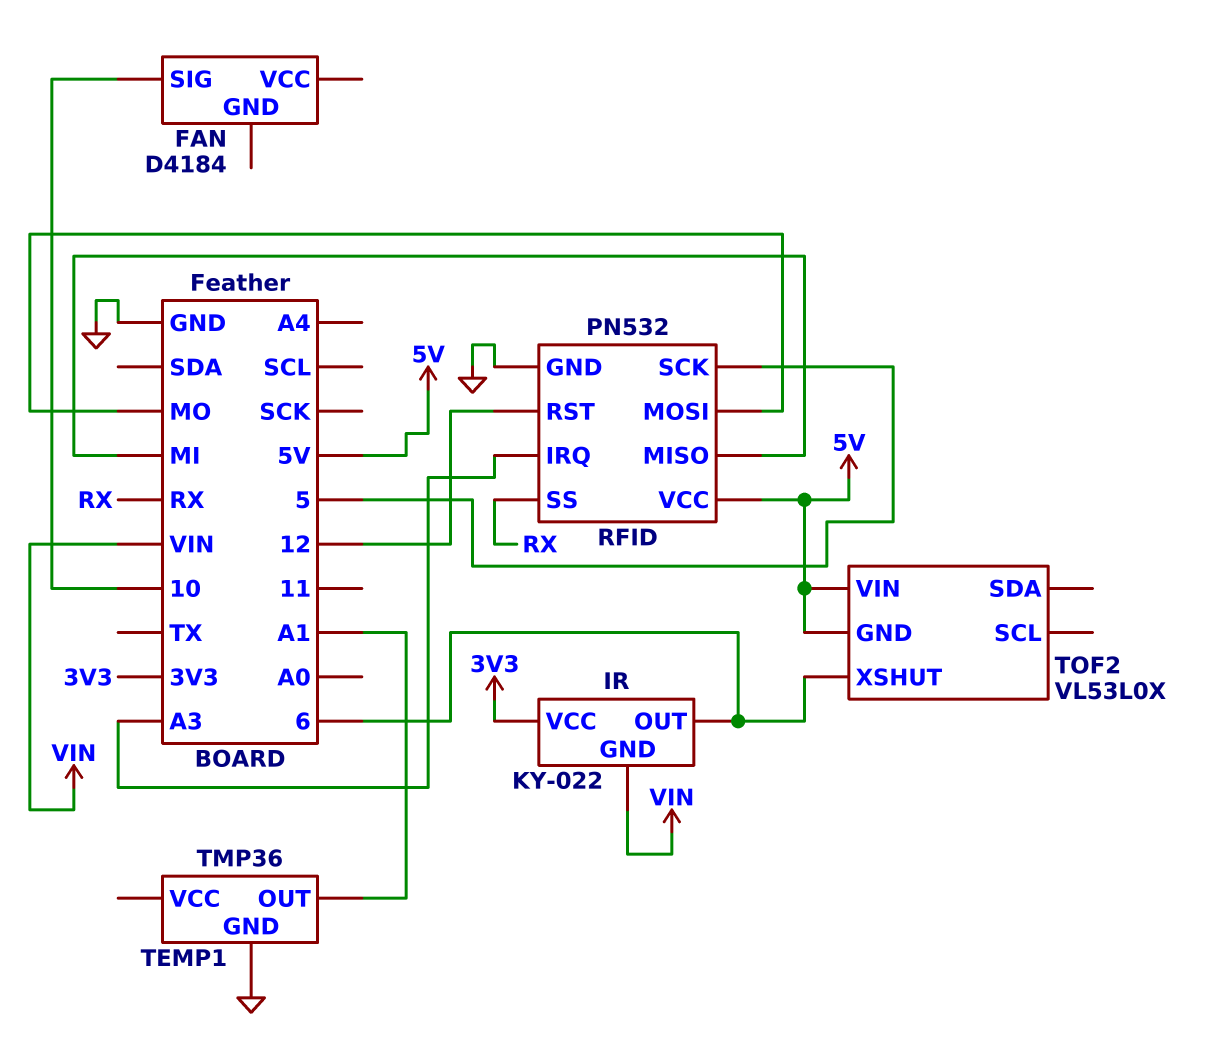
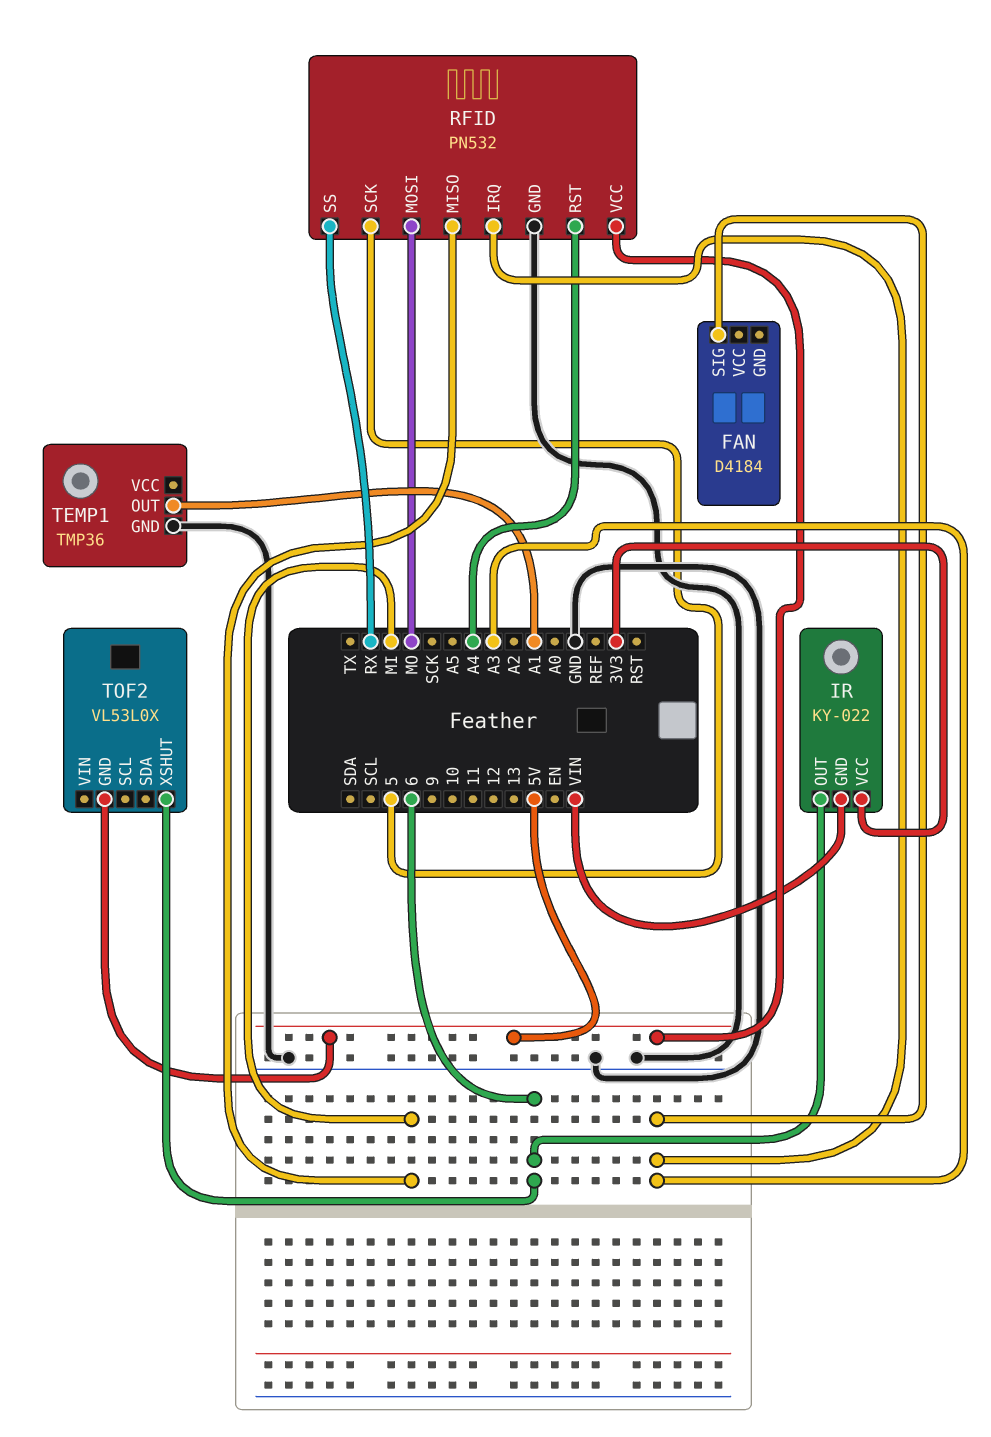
FAN pin SIG: 10 -> A3
RFID pin RST: 12 -> A4
TOF2 pin VIN: 5V -> none

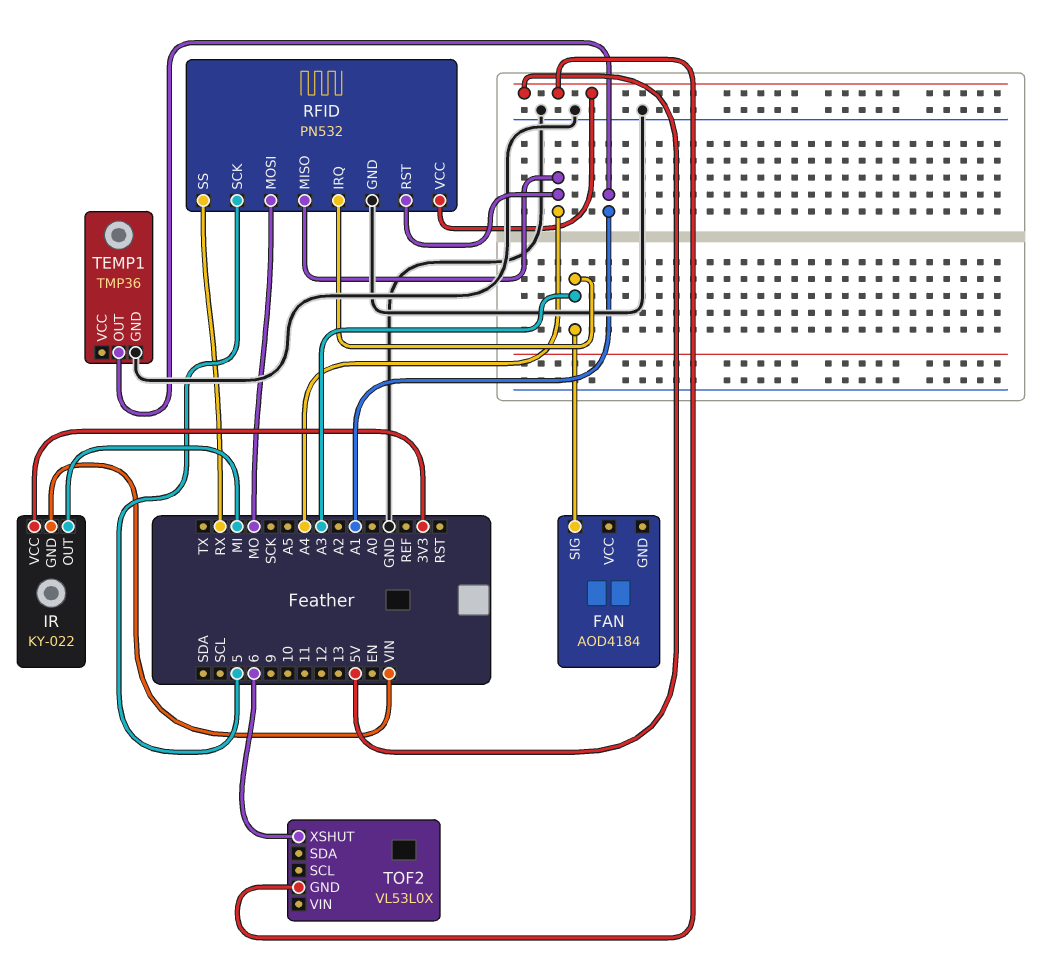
FAN: D4184 -> AOD4184
IR pin OUT: 6 -> MI
RFID pin MISO: MI -> A4

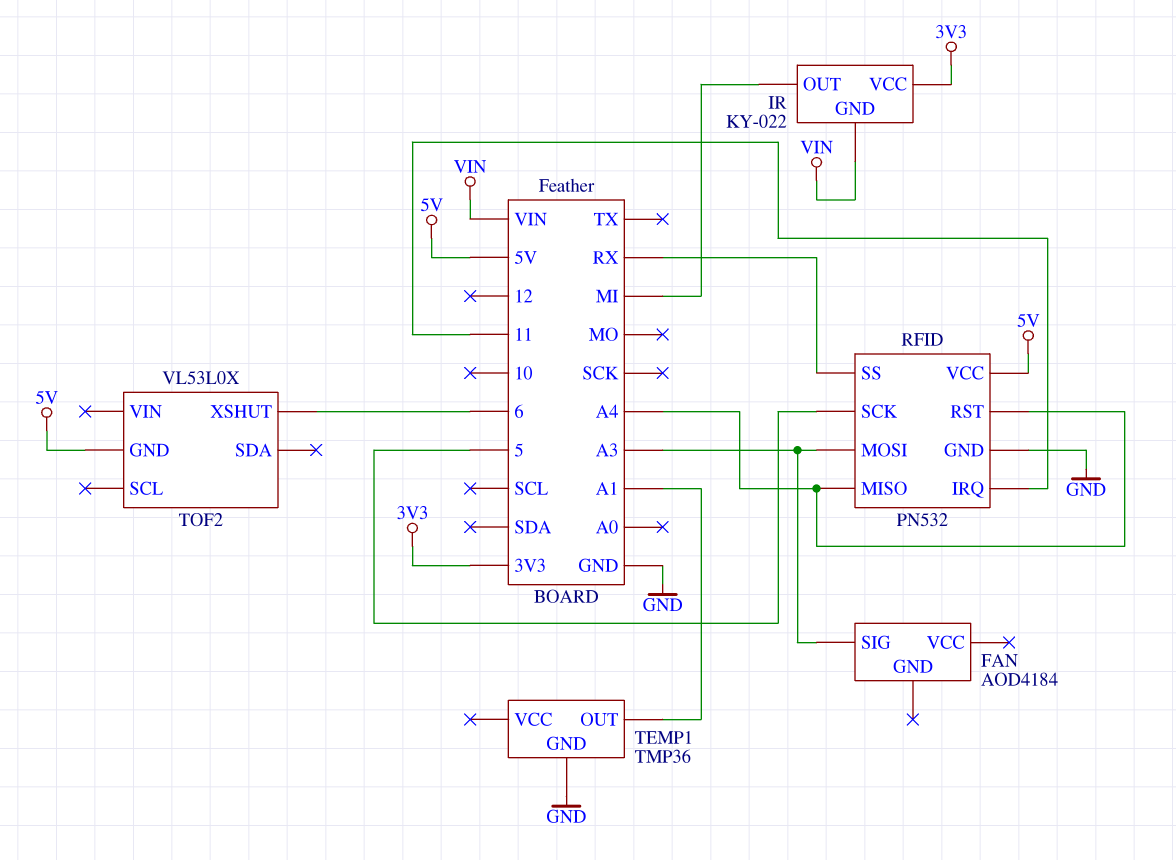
RFID pin IRQ: A3 -> 11
RFID pin MOSI: MO -> A3

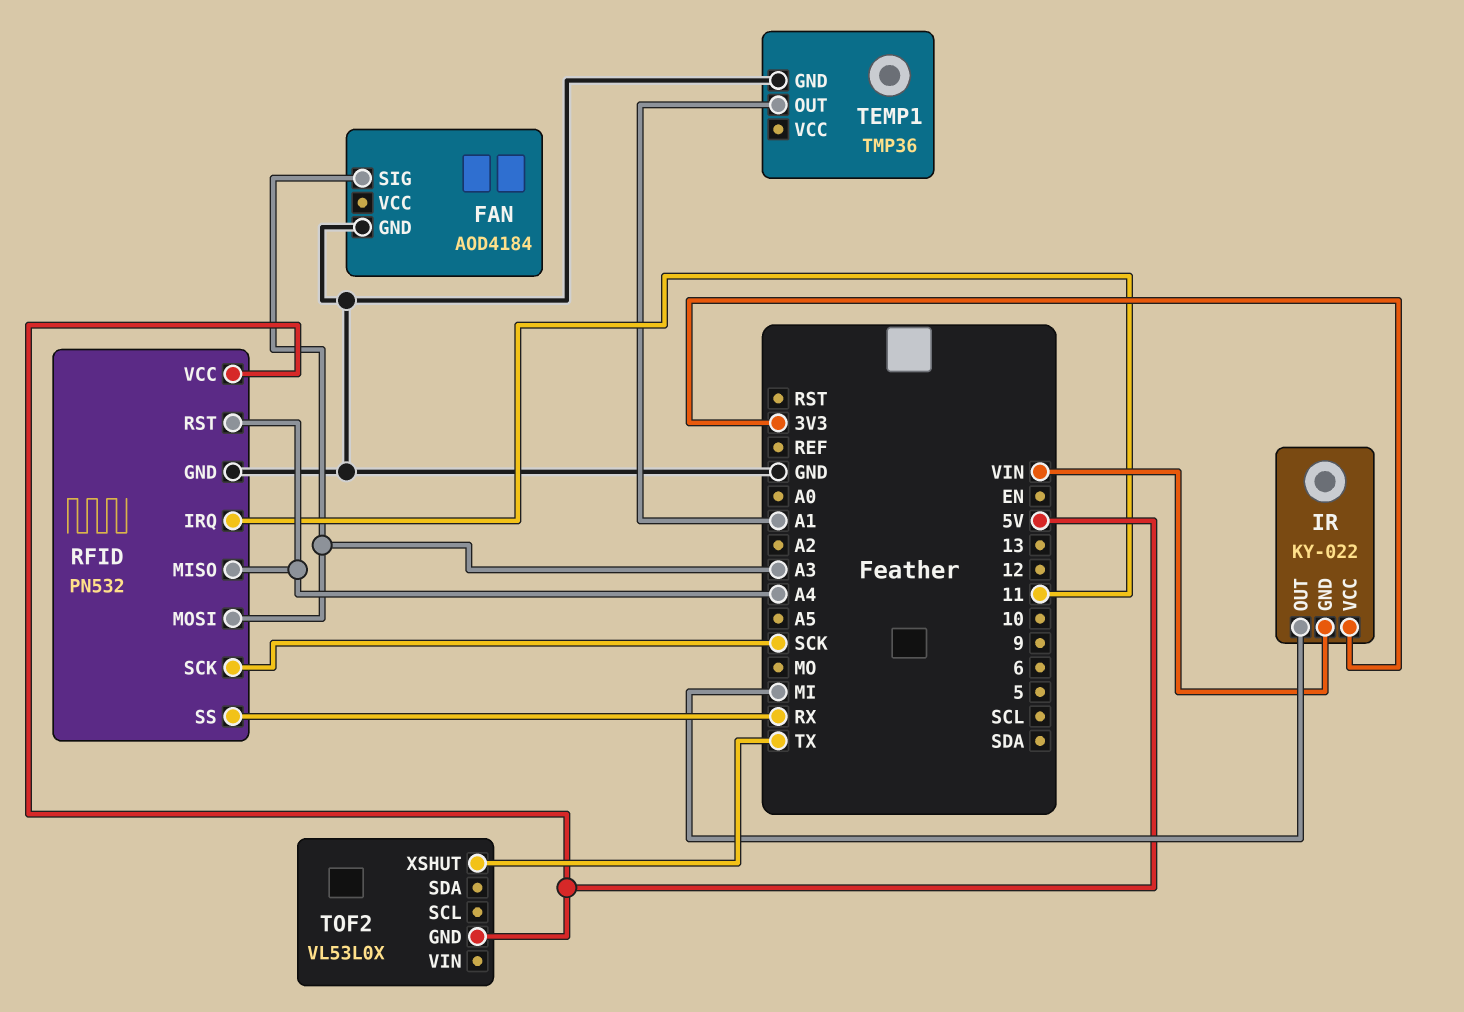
FAN pin GND: none -> GND
RFID pin SCK: 5 -> SCK
TOF2 pin XSHUT: 6 -> TX

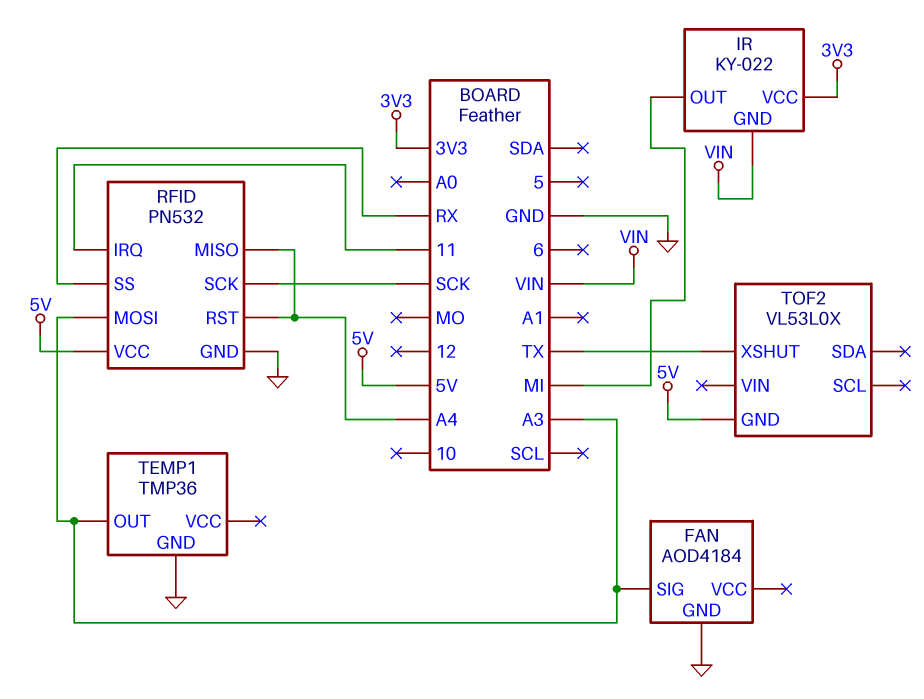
TEMP1 pin OUT: A1 -> A3

